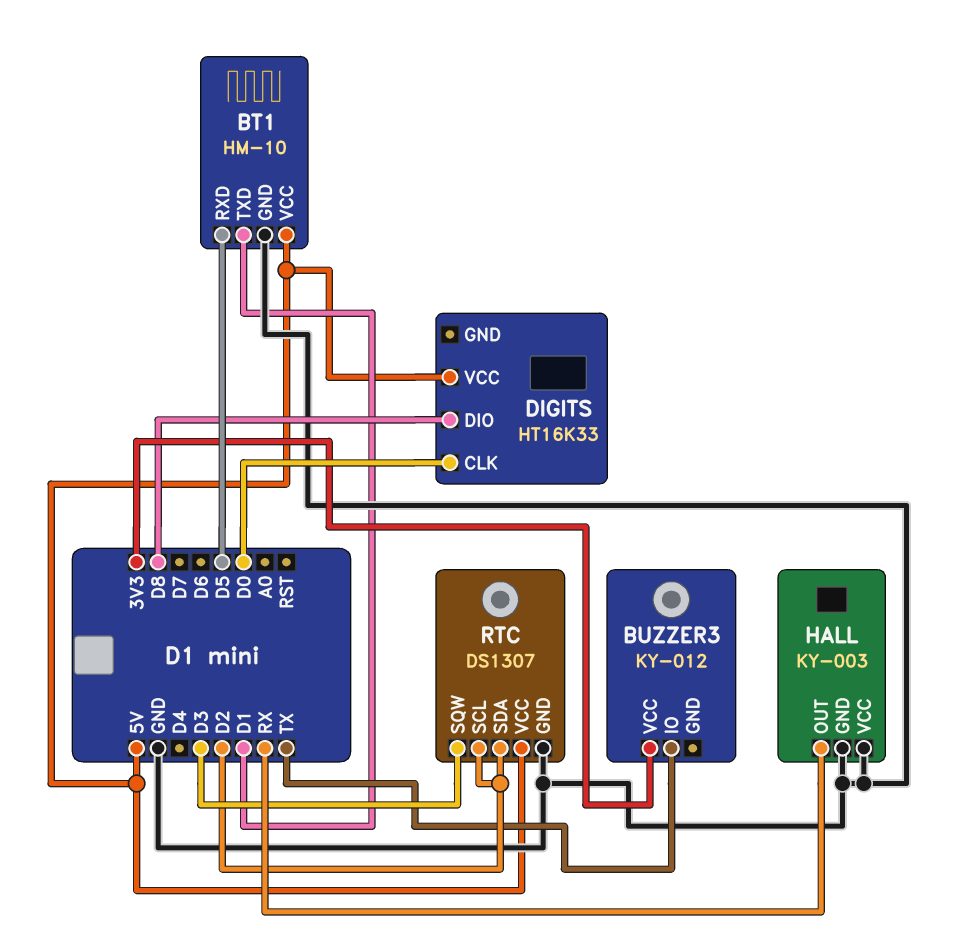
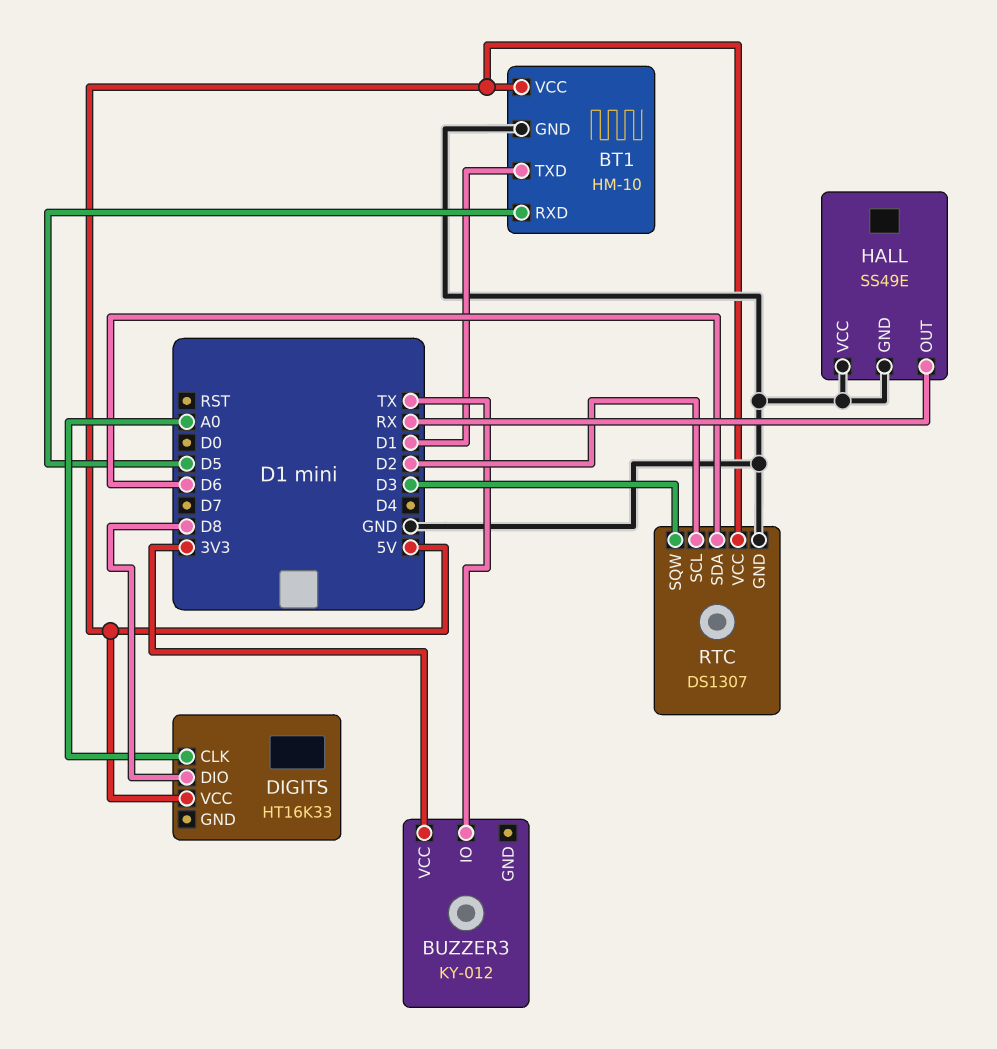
DIGITS pin CLK: D0 -> A0
HALL: KY-003 -> SS49E
RTC pin SDA: D2 -> D6

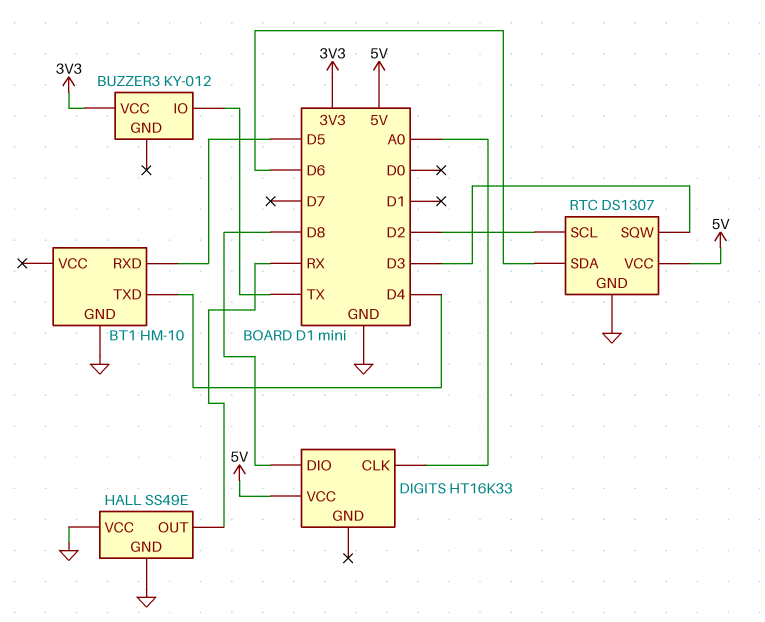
BT1 pin TXD: D1 -> D4
BT1 pin VCC: 5V -> none

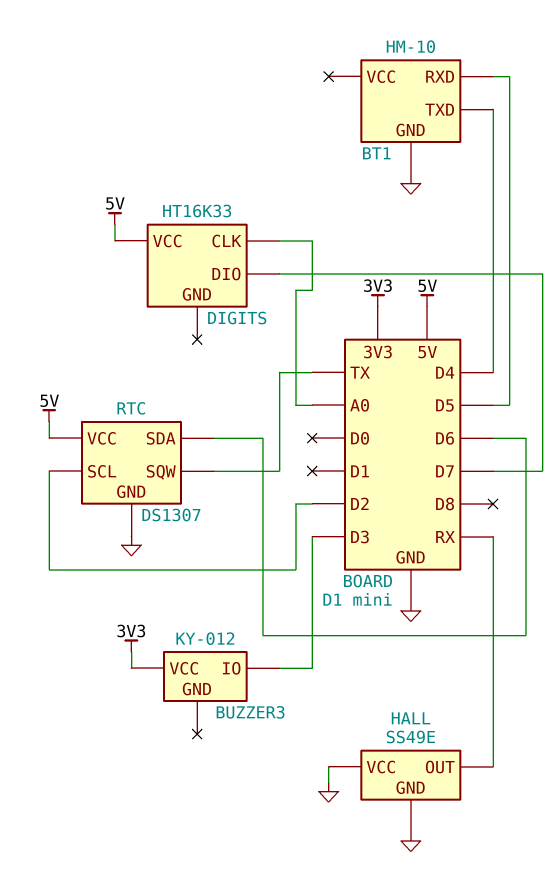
BUZZER3 pin IO: TX -> D3
DIGITS pin DIO: D8 -> D7
RTC pin SQW: D3 -> TX

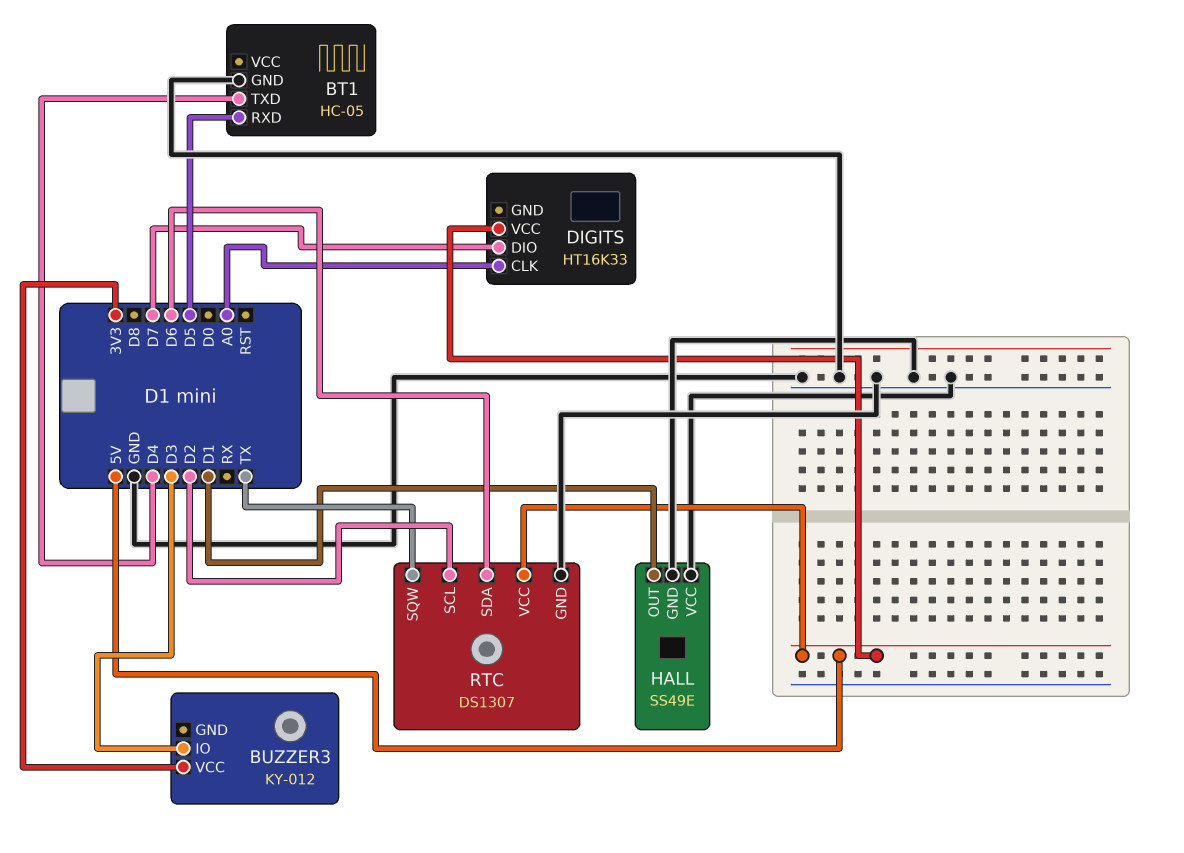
BT1: HM-10 -> HC-05
HALL pin OUT: RX -> D1

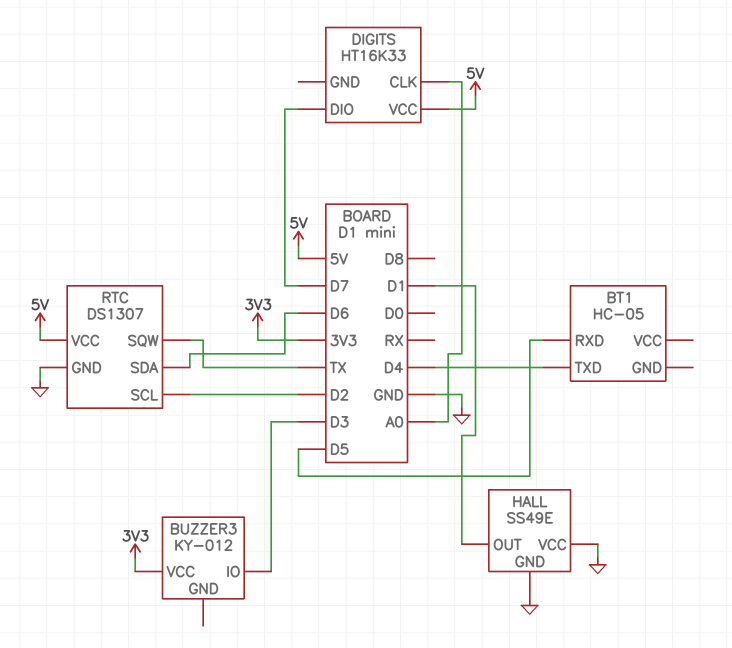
BT1 pin GND: GND -> none

